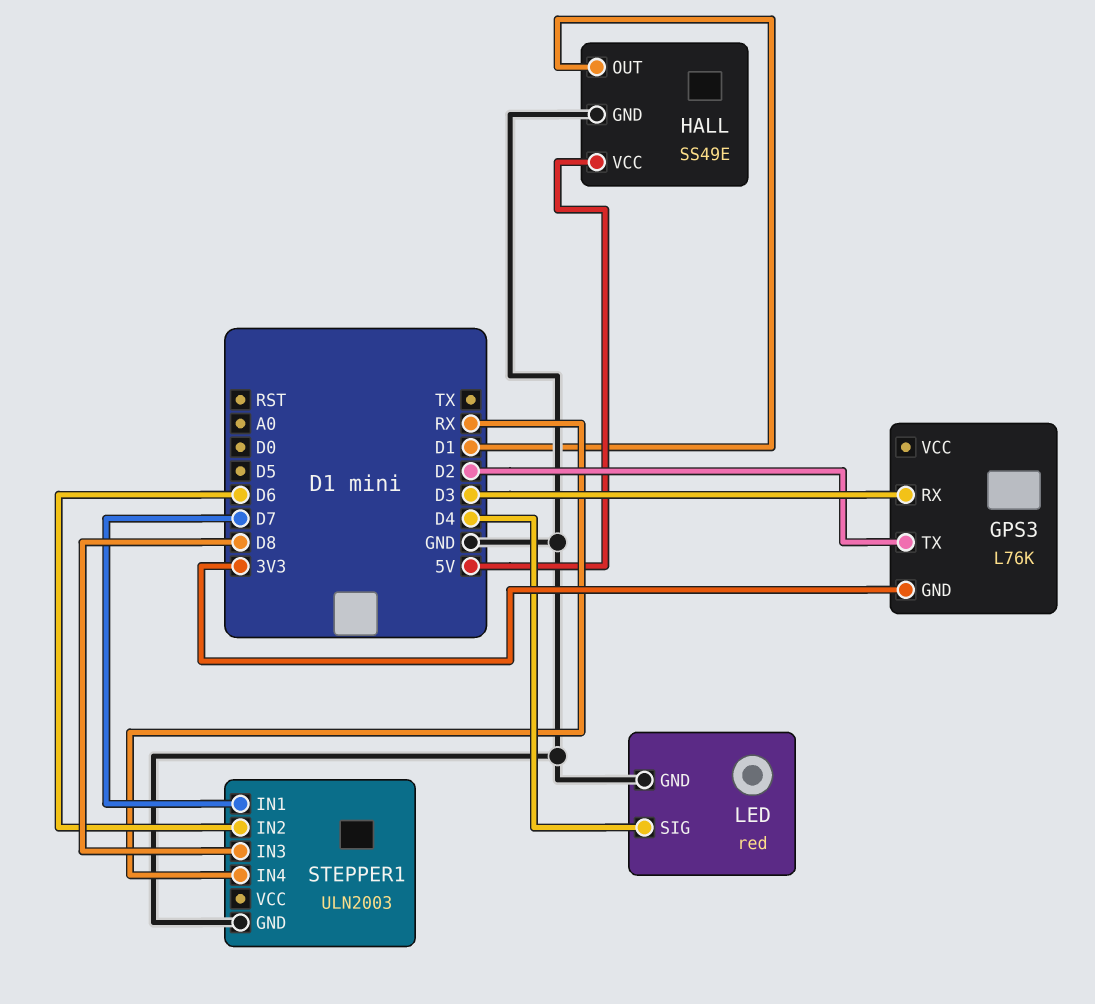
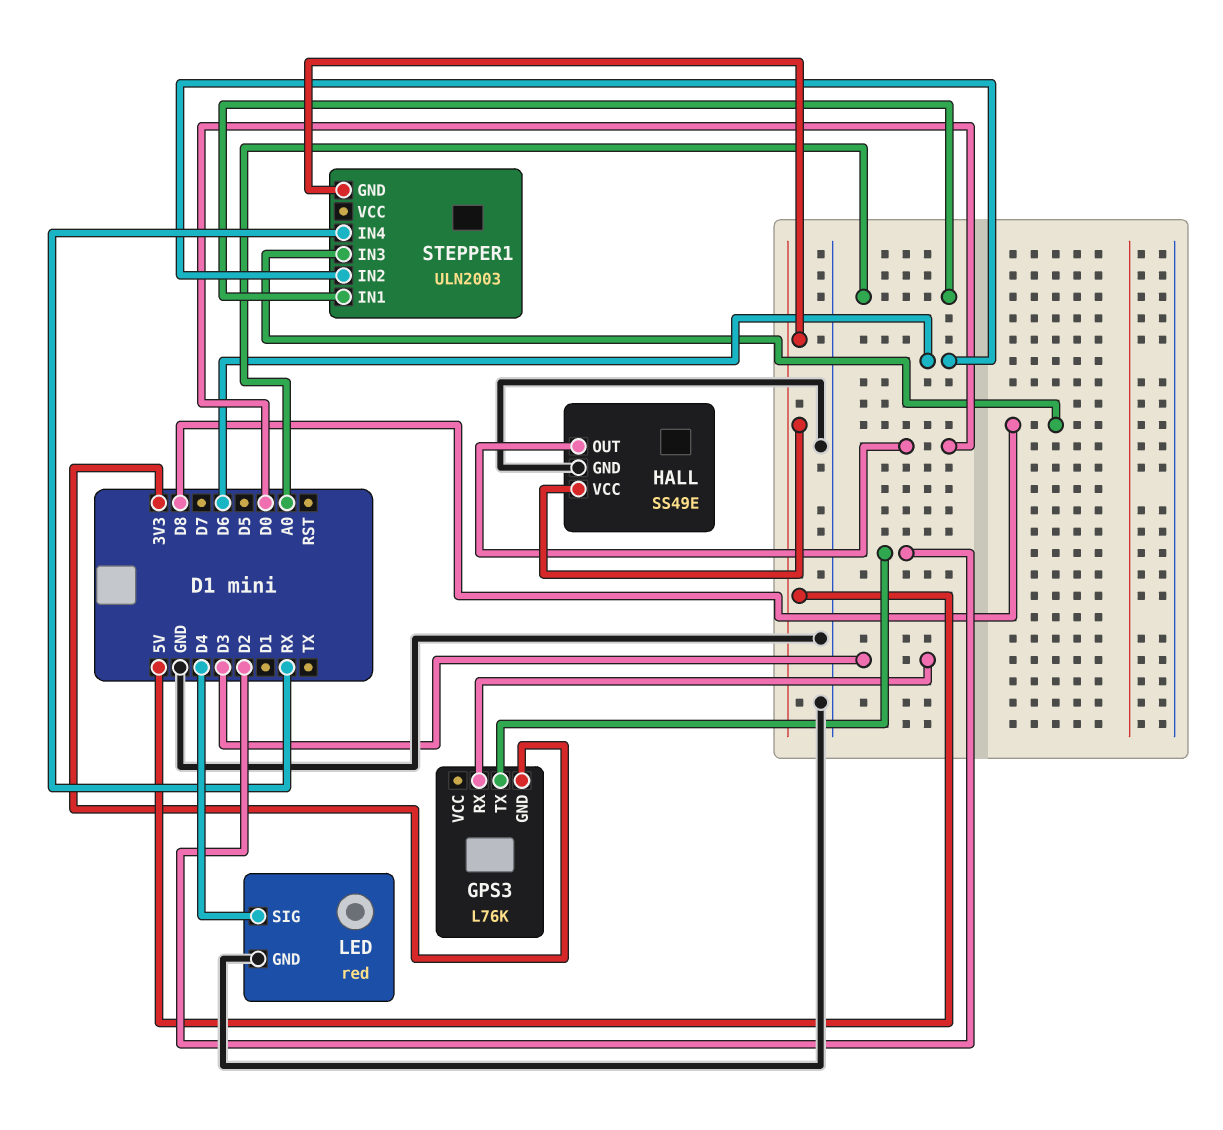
HALL pin OUT: D1 -> D0
STEPPER1 pin GND: GND -> 5V
STEPPER1 pin IN1: D7 -> A0

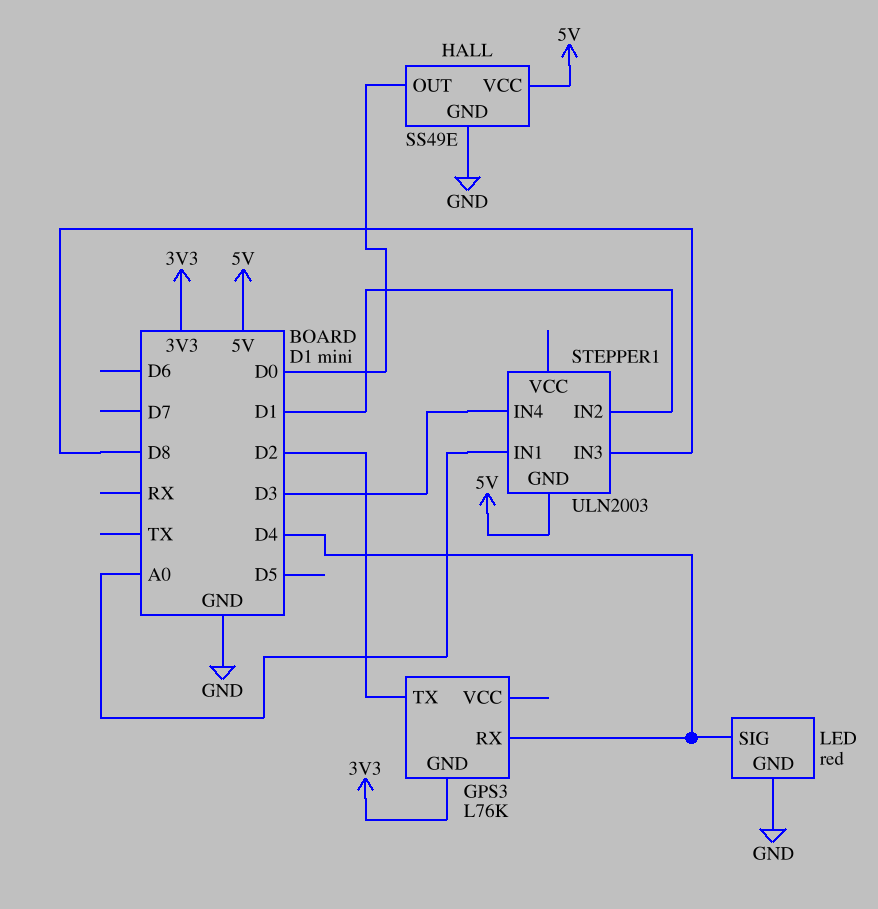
GPS3 pin RX: D3 -> D4
STEPPER1 pin IN2: D6 -> D1
STEPPER1 pin IN4: RX -> D3

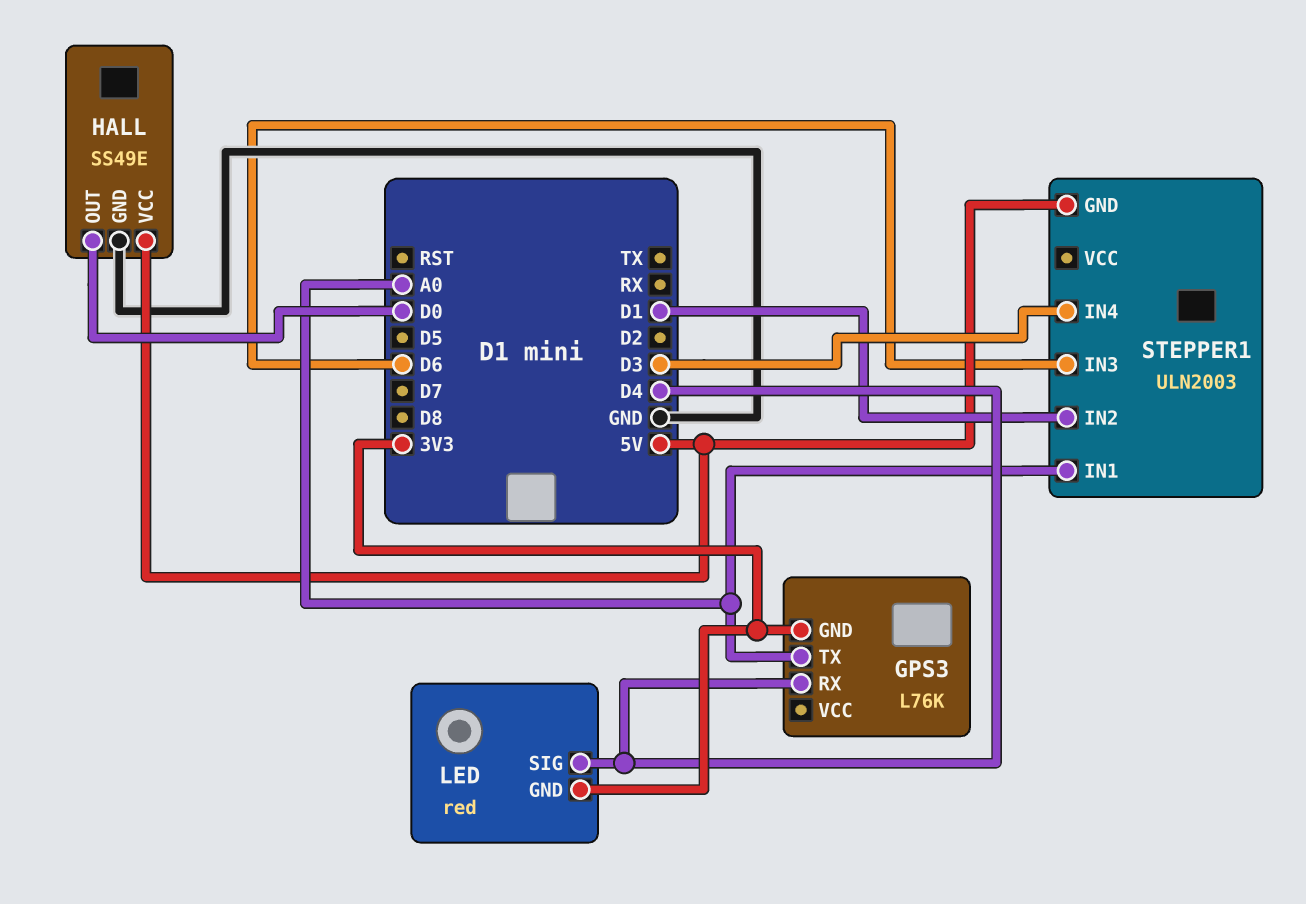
GPS3 pin TX: D2 -> A0
LED pin GND: GND -> 3V3
STEPPER1 pin IN3: D8 -> D6

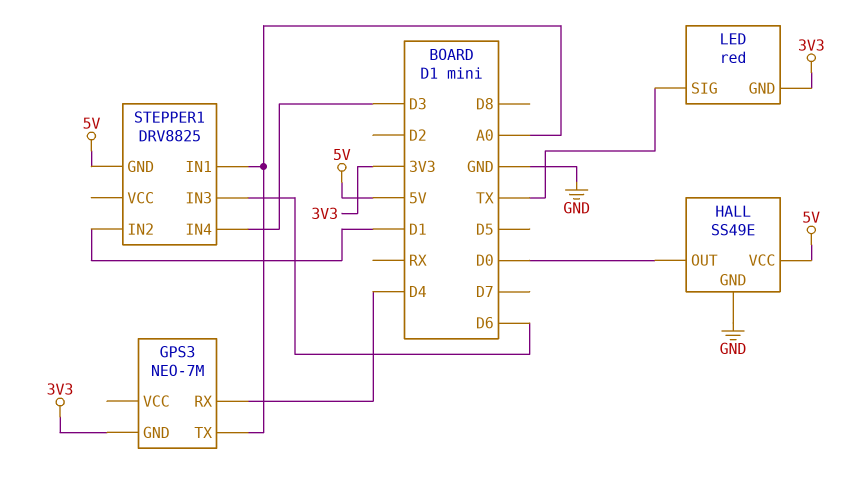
GPS3: L76K -> NEO-7M
LED pin SIG: D4 -> TX
STEPPER1: ULN2003 -> DRV8825

